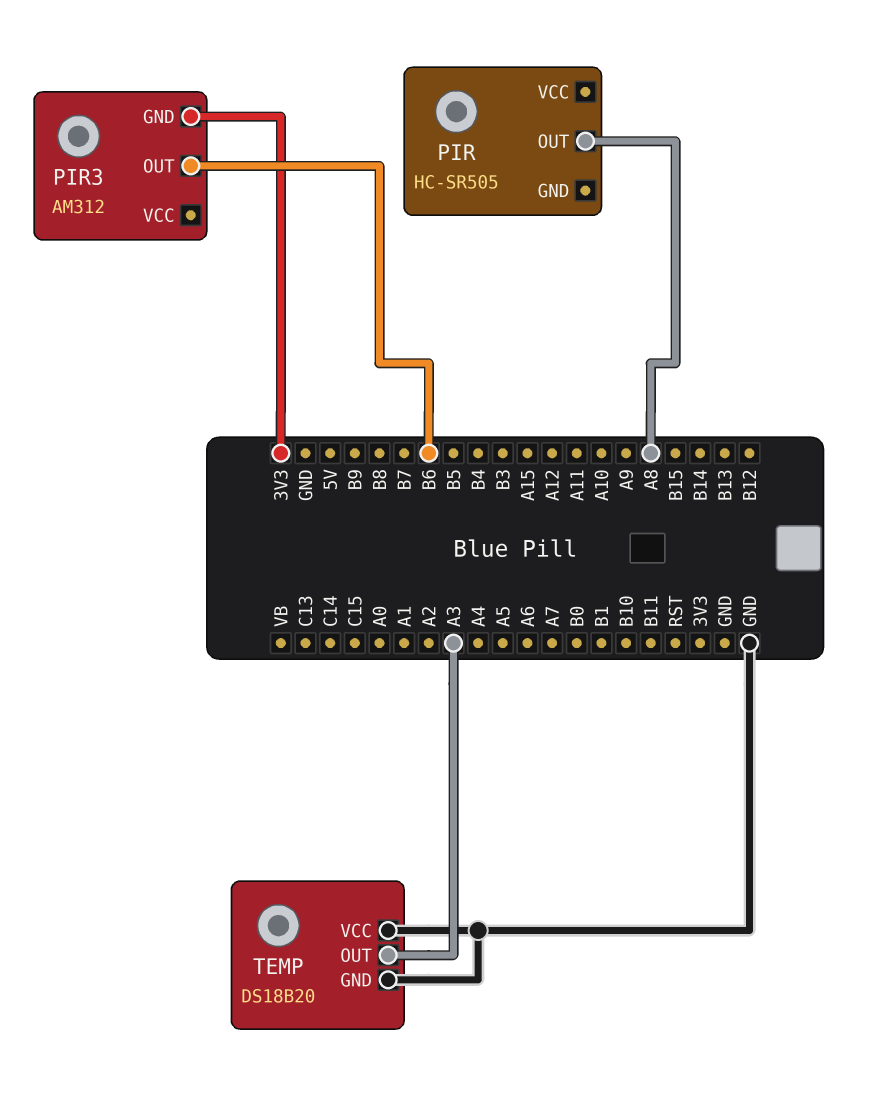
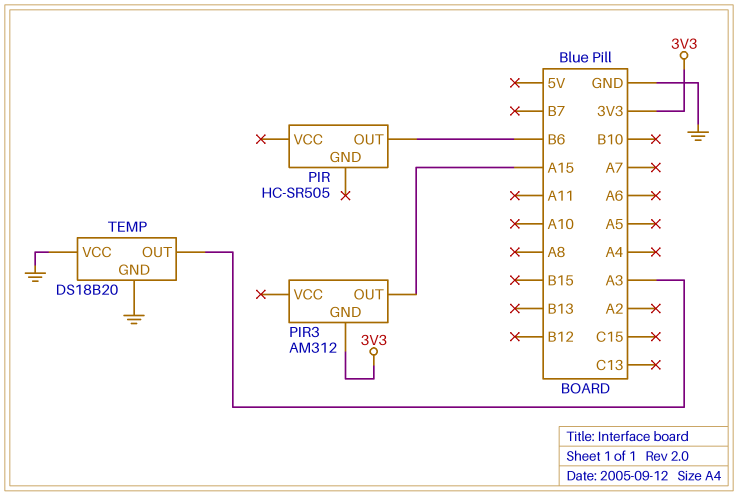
PIR pin OUT: A8 -> B6
PIR3 pin OUT: B6 -> A15

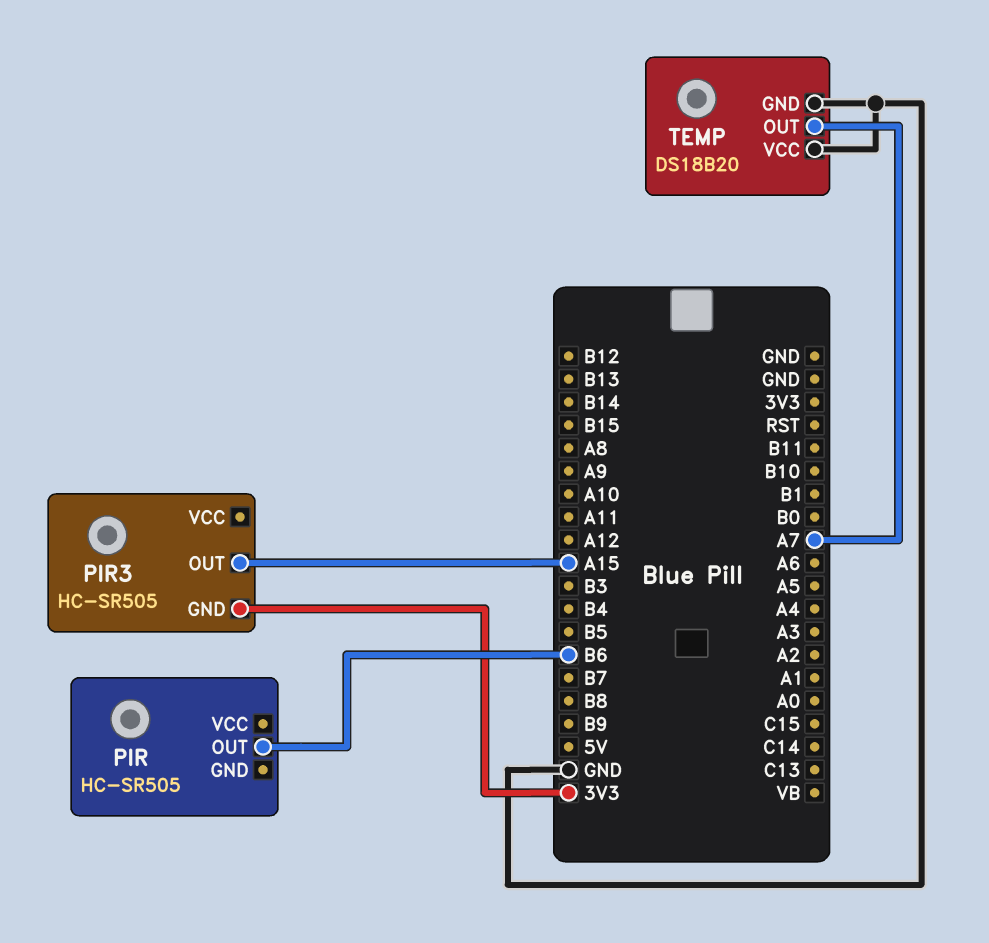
PIR3: AM312 -> HC-SR505
TEMP pin OUT: A3 -> A7

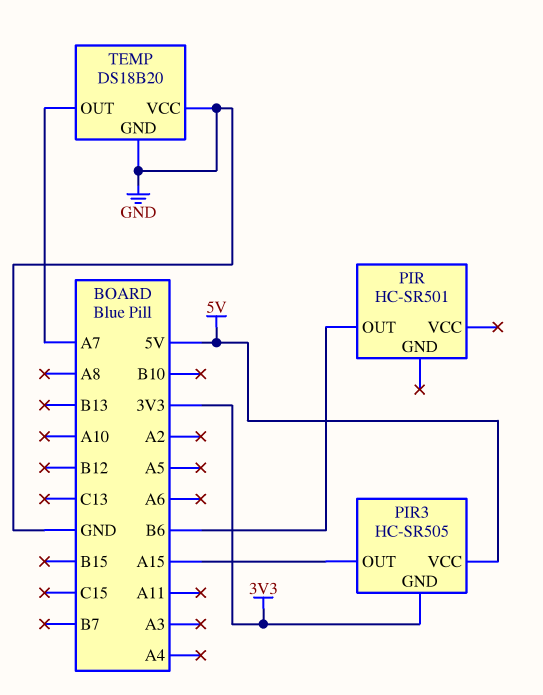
PIR: HC-SR505 -> HC-SR501
PIR3 pin VCC: none -> 5V

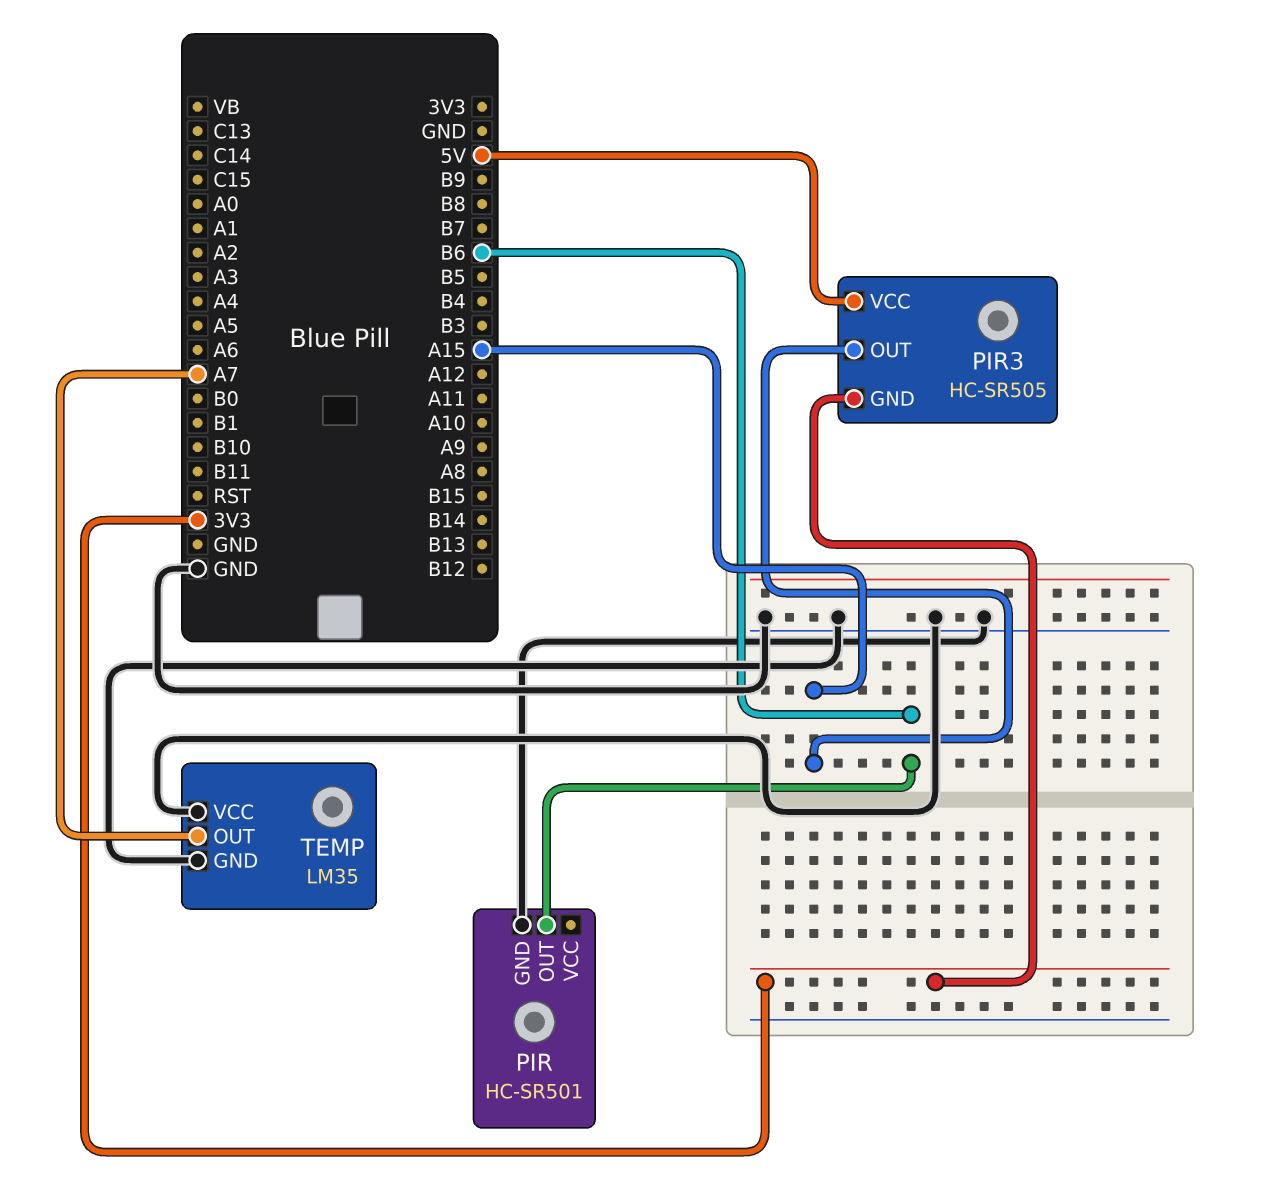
PIR pin GND: none -> GND
TEMP: DS18B20 -> LM35

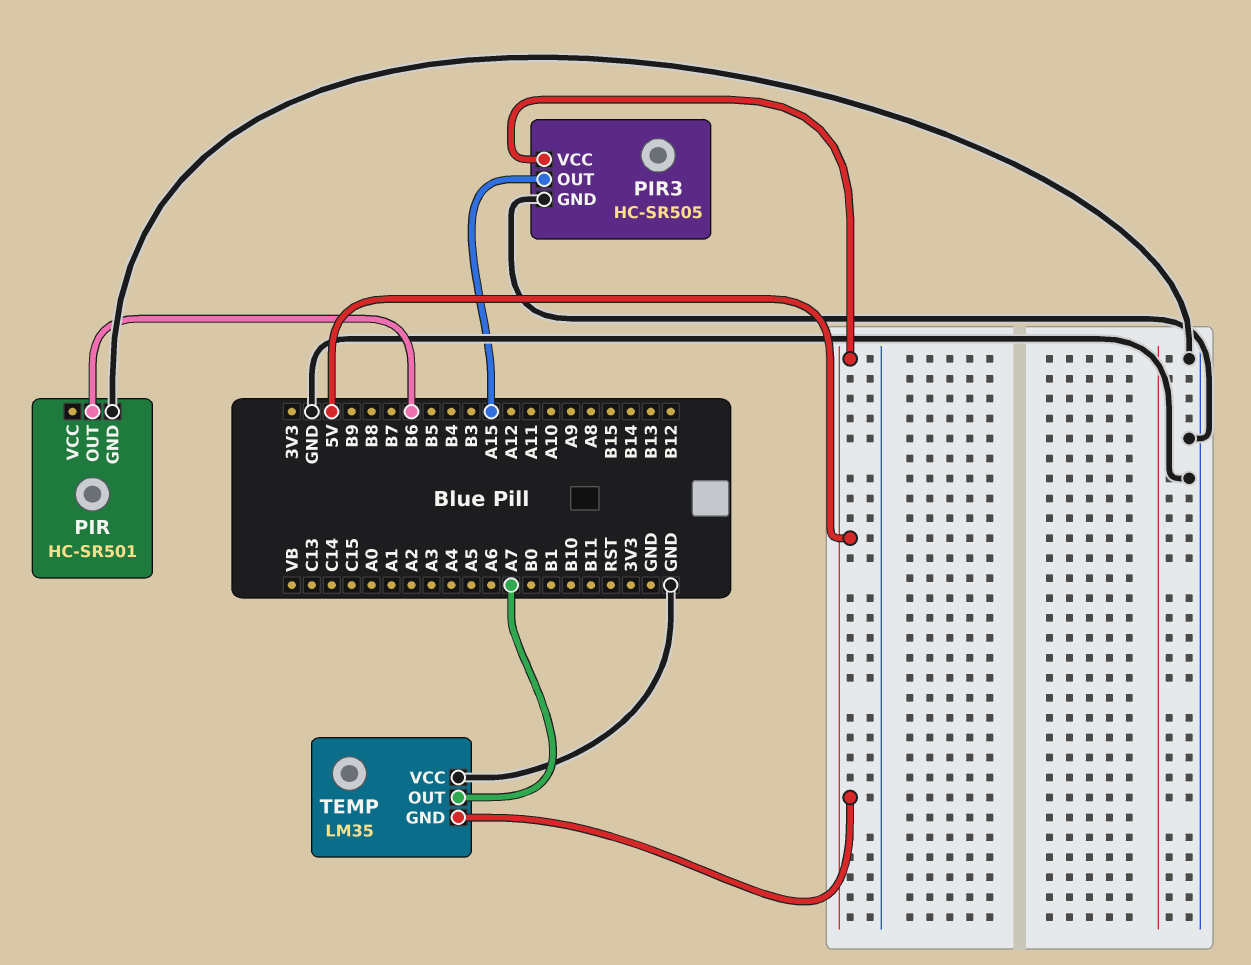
PIR3 pin GND: 3V3 -> GND
TEMP pin GND: GND -> 5V

